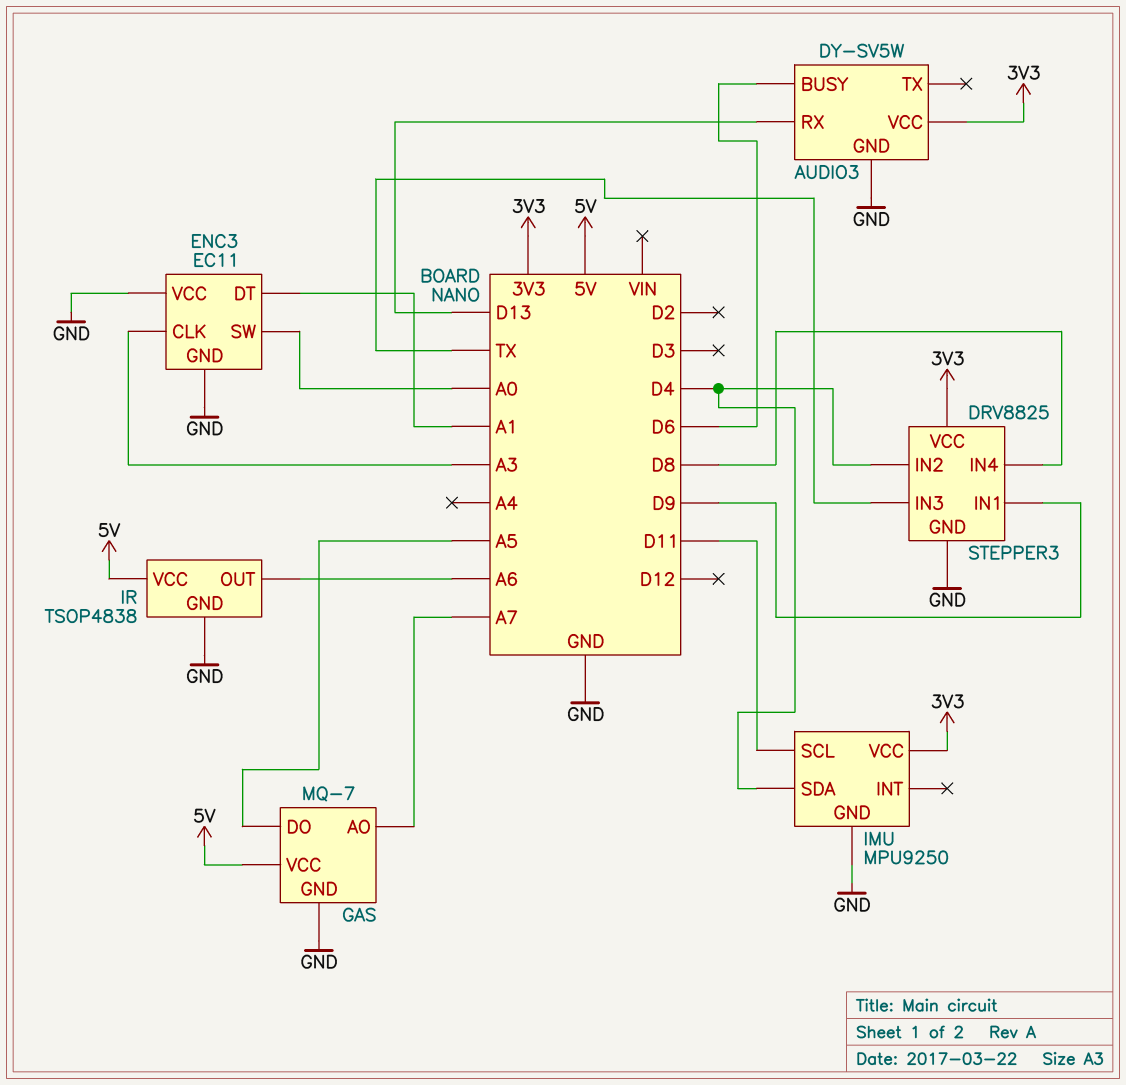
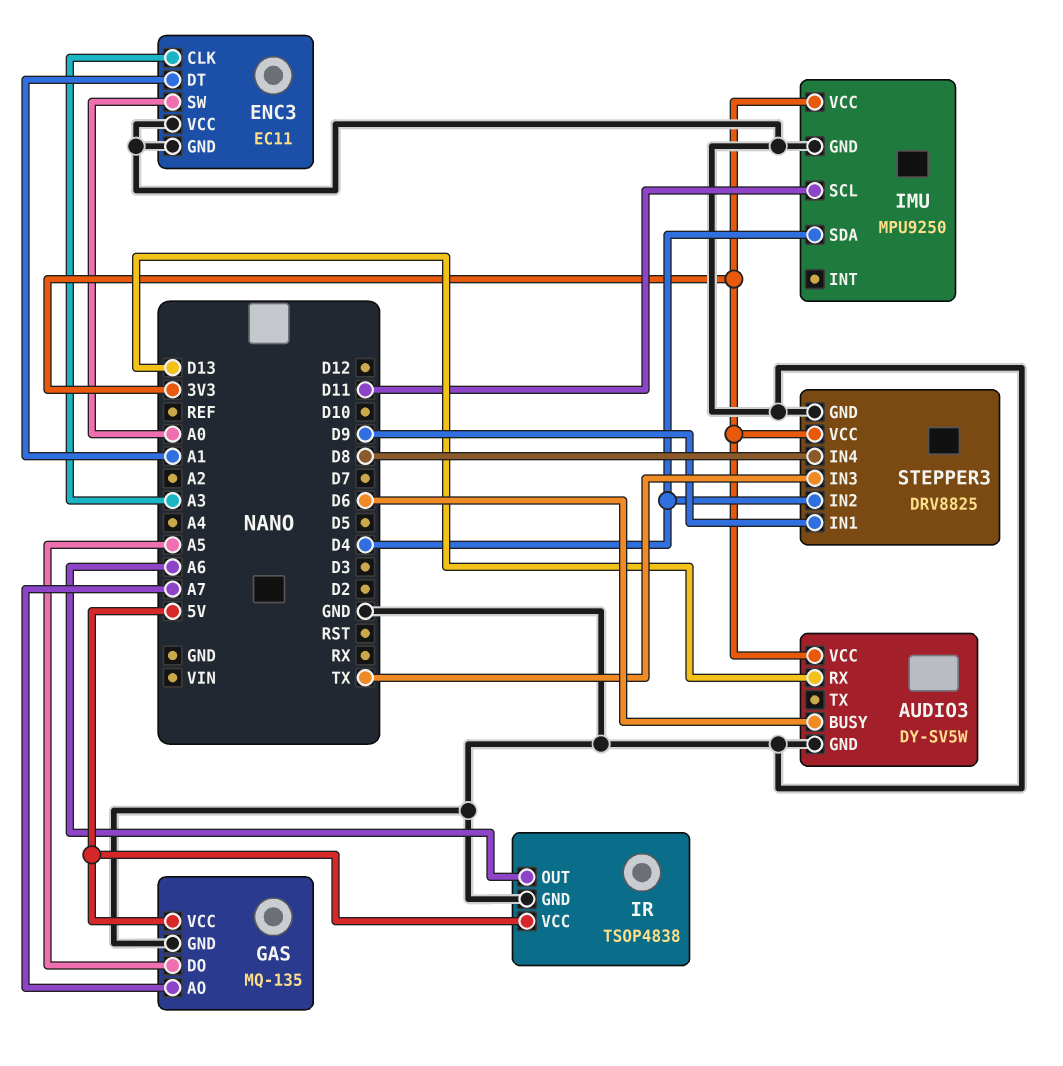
GAS: MQ-7 -> MQ-135

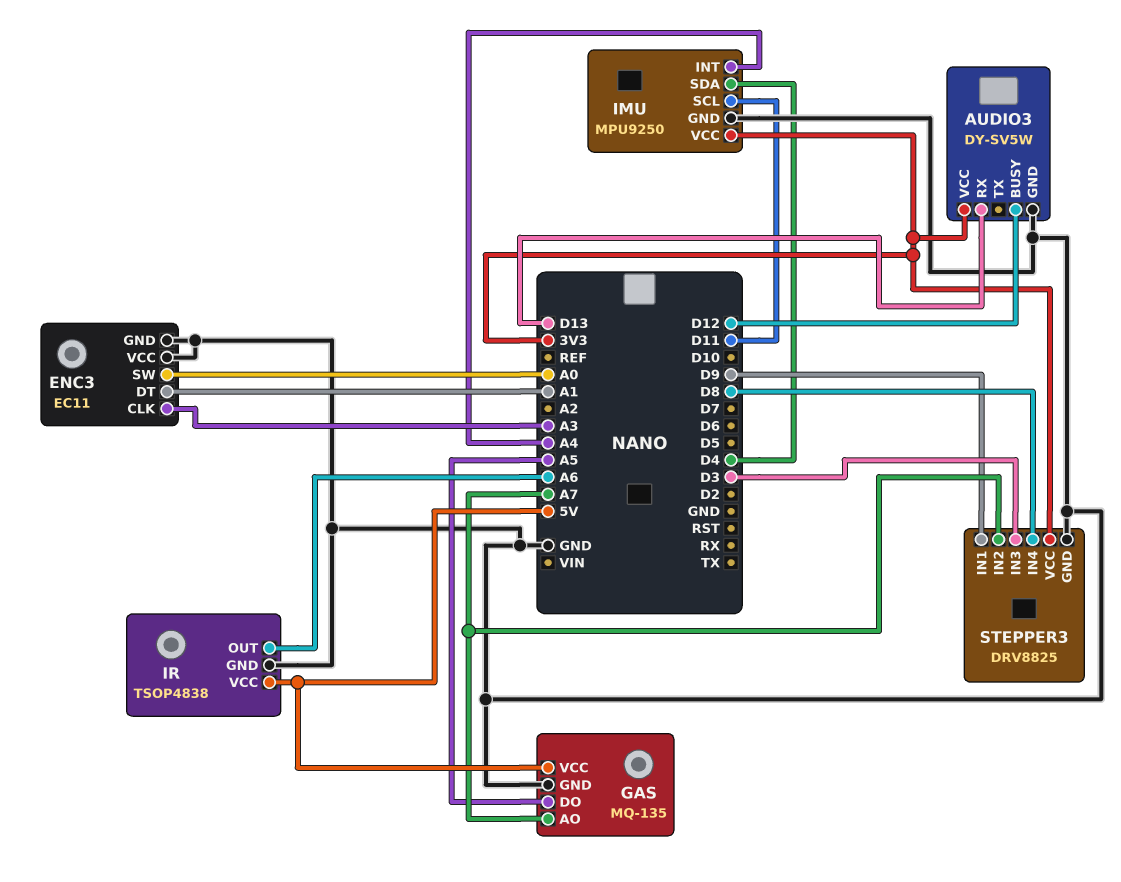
AUDIO3 pin BUSY: D6 -> D12
IMU pin INT: none -> A4
STEPPER3 pin IN2: D4 -> A7
STEPPER3 pin IN3: TX -> D3

